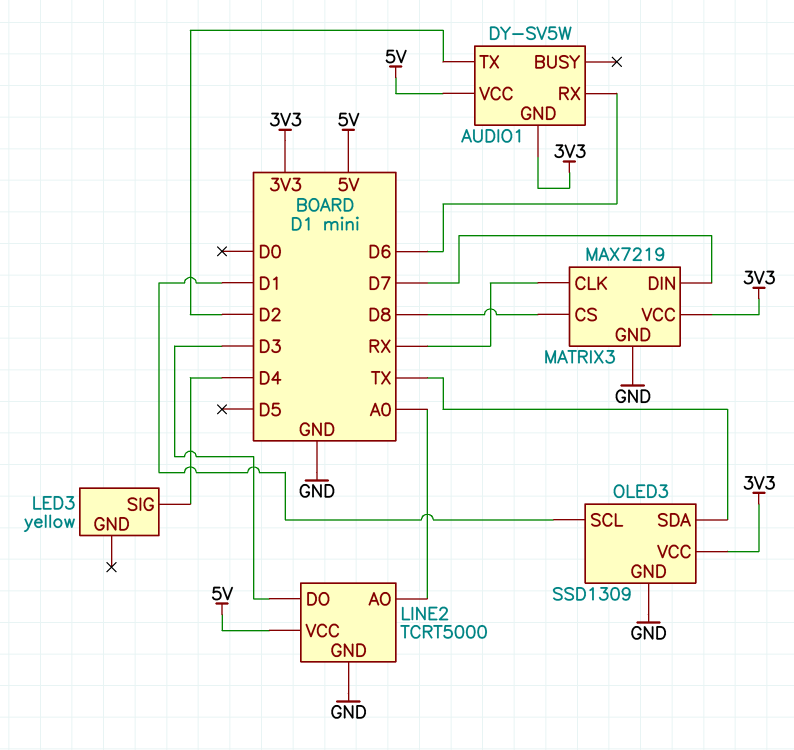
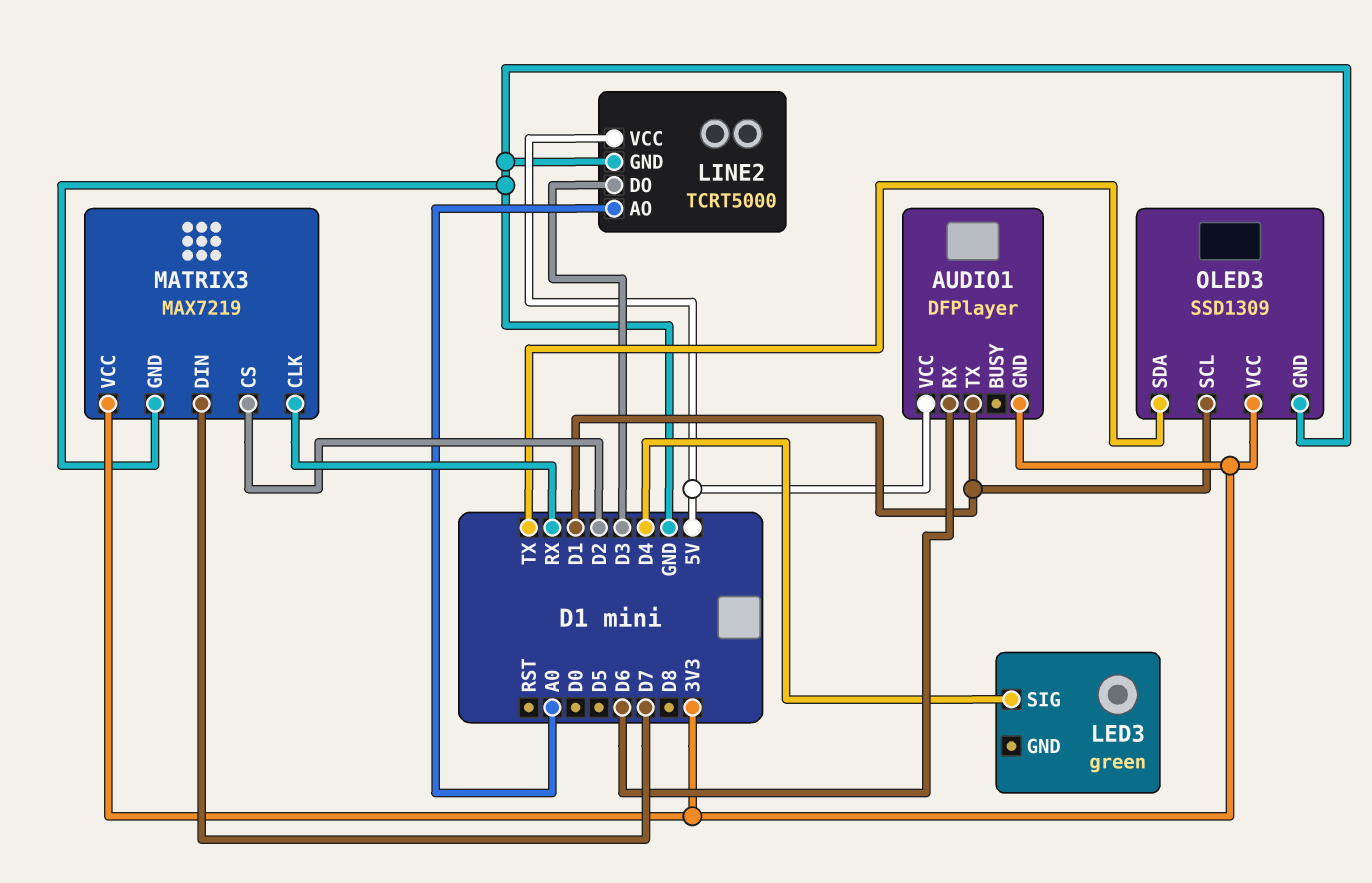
AUDIO1: DY-SV5W -> DFPlayer
AUDIO1 pin TX: D2 -> D1
LED3: yellow -> green
MATRIX3 pin CS: D8 -> D2

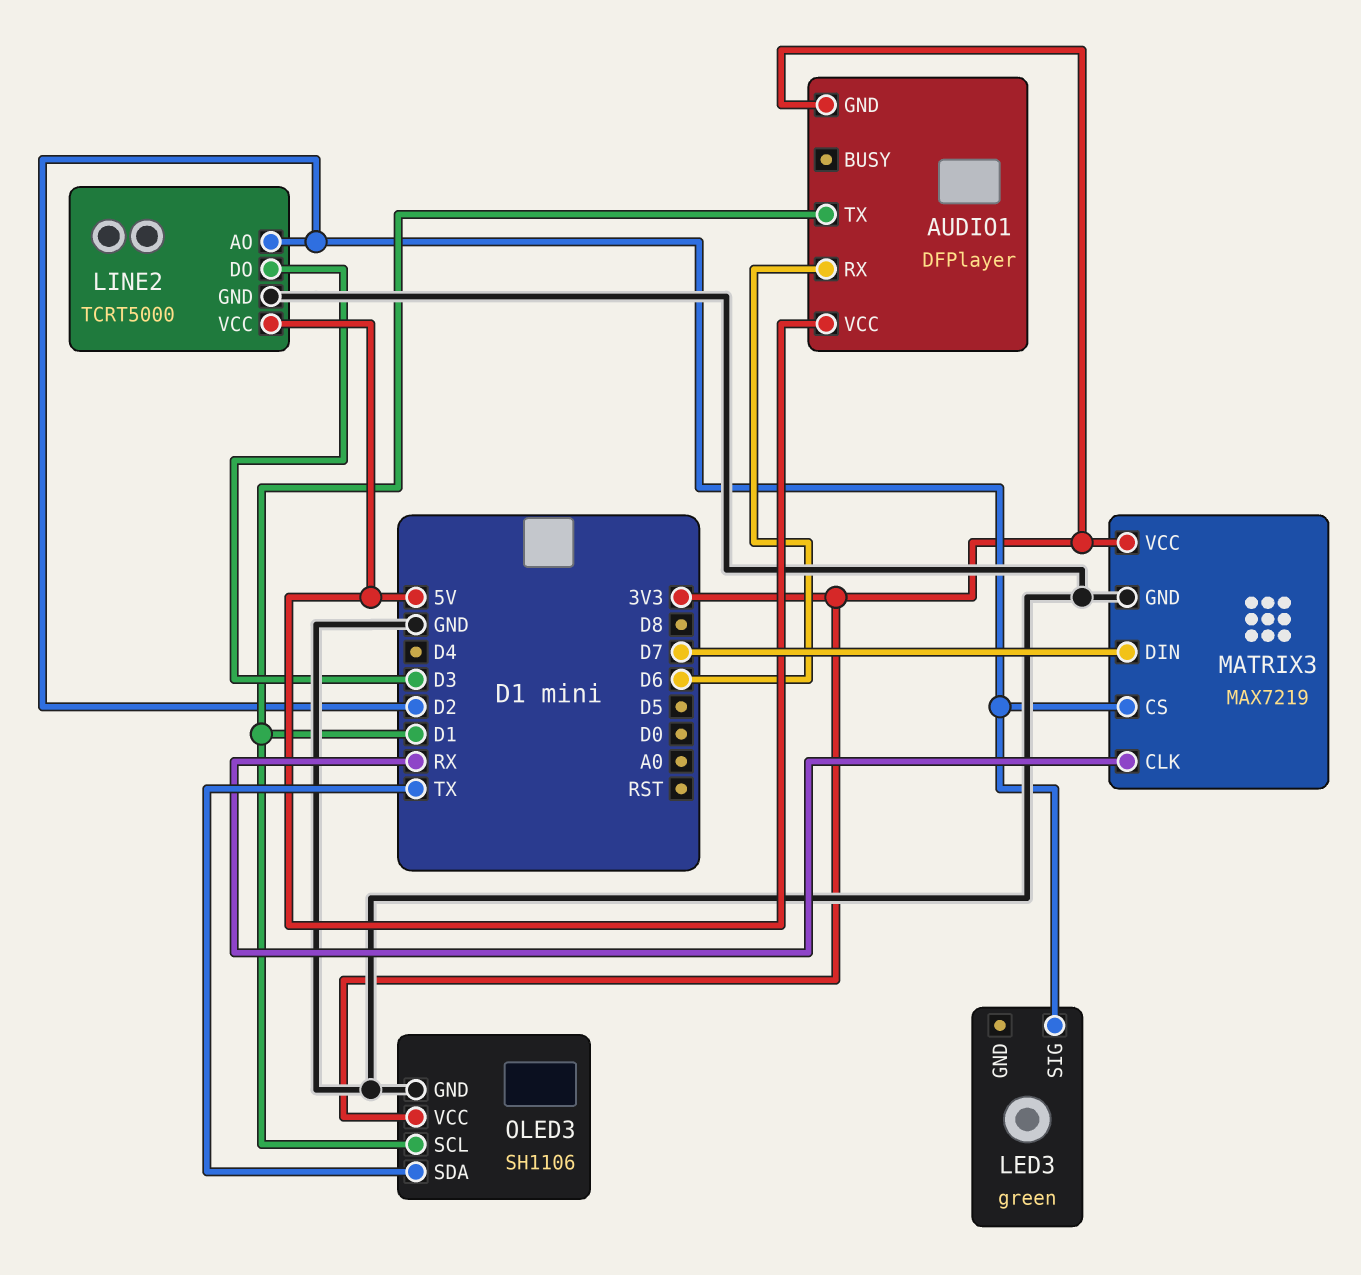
LED3 pin SIG: D4 -> D2
LINE2 pin AO: A0 -> D2
OLED3: SSD1309 -> SH1106

